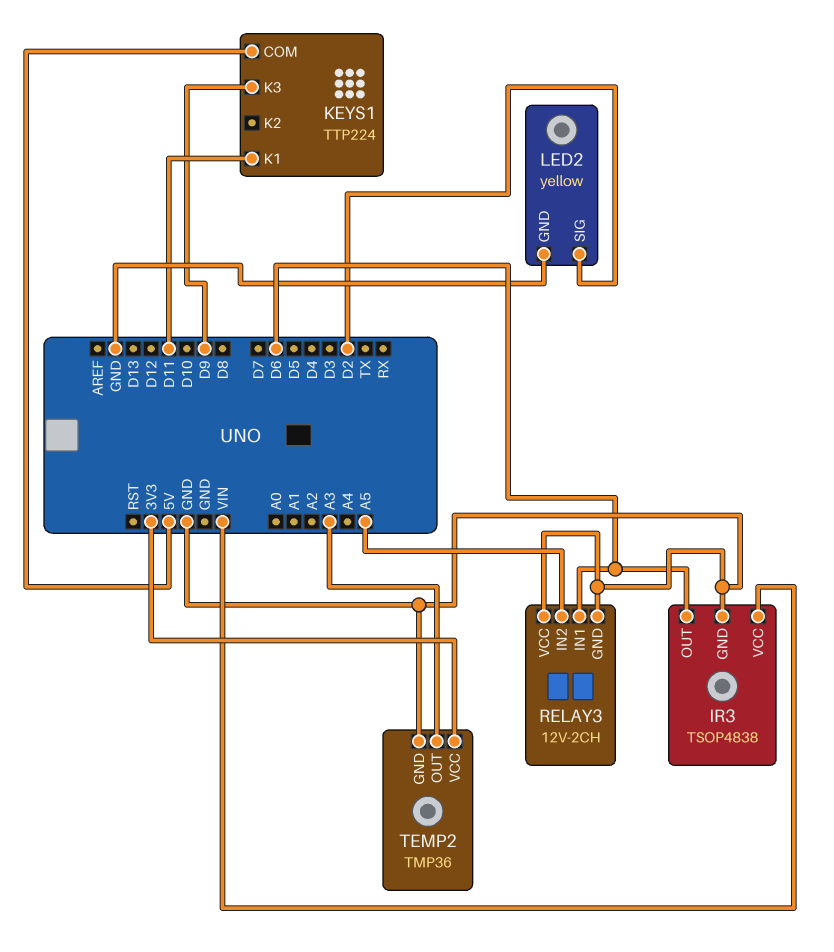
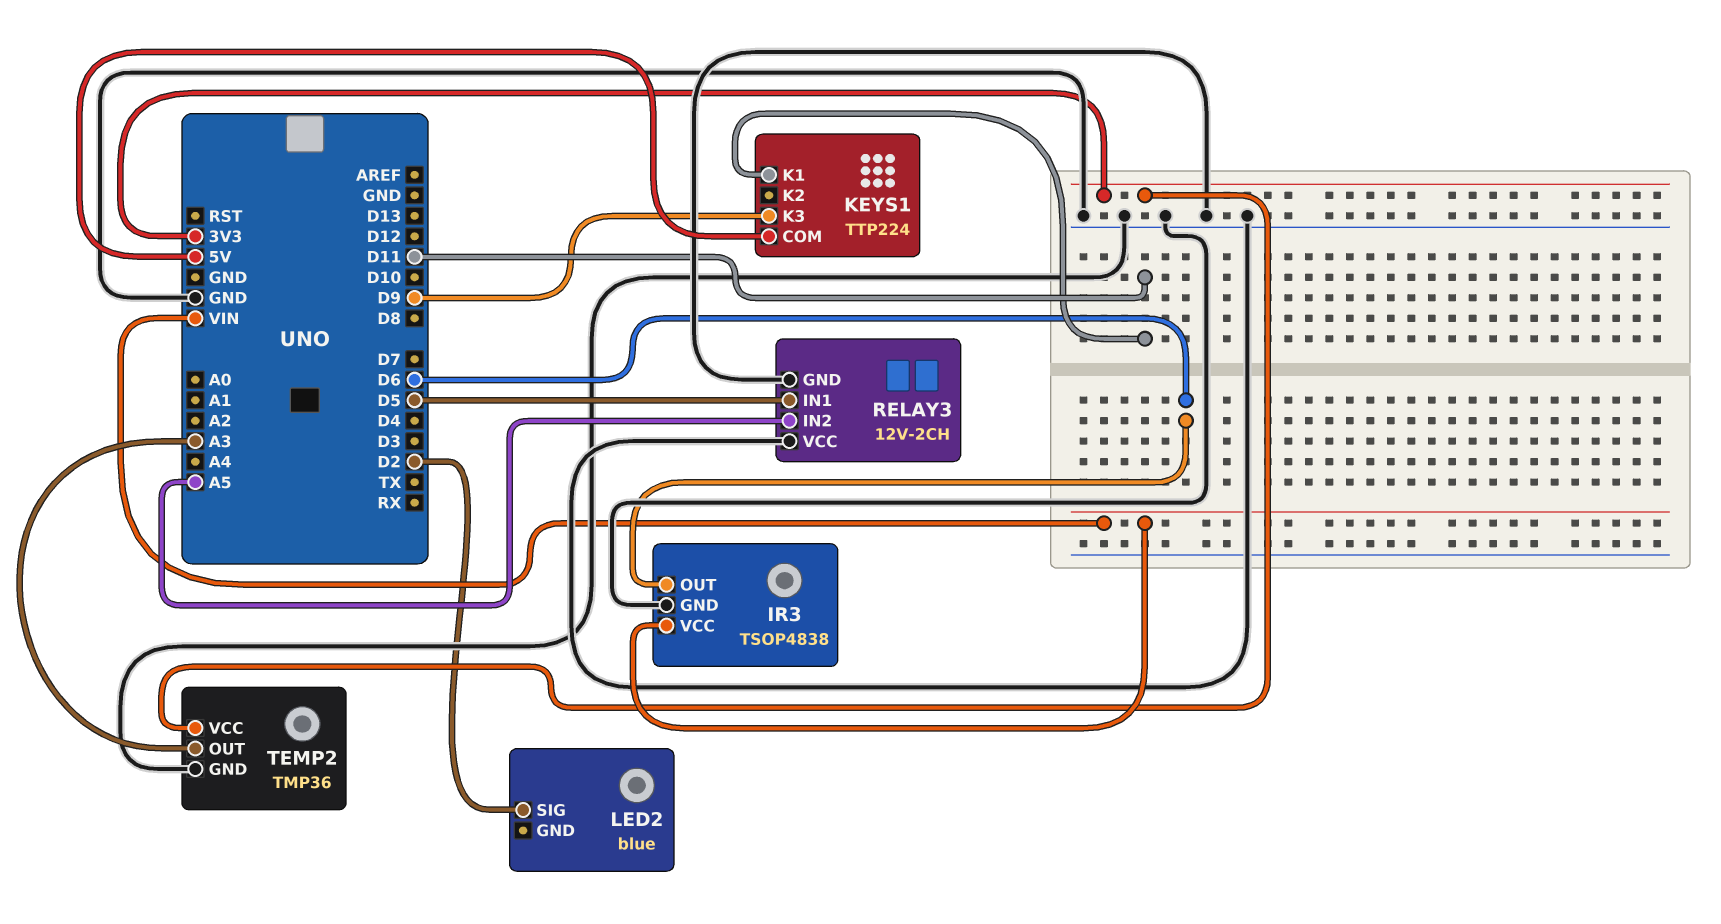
LED2: yellow -> blue
LED2 pin GND: GND -> none
RELAY3 pin IN1: D6 -> D5

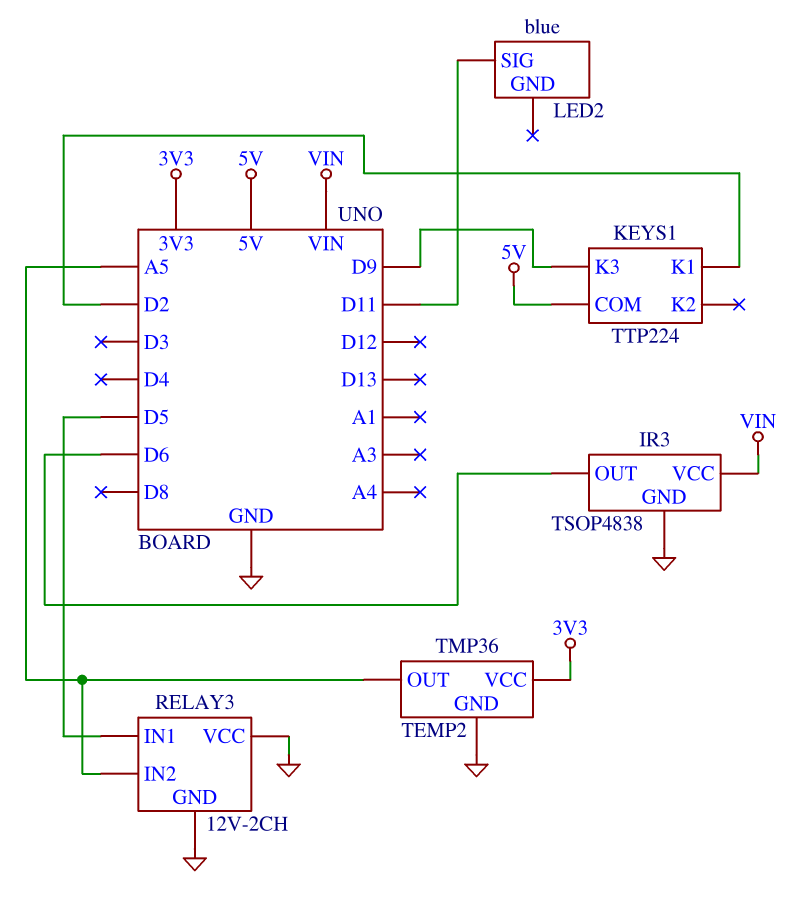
KEYS1 pin K1: D11 -> D2
LED2 pin SIG: D2 -> D11
TEMP2 pin OUT: A3 -> A5

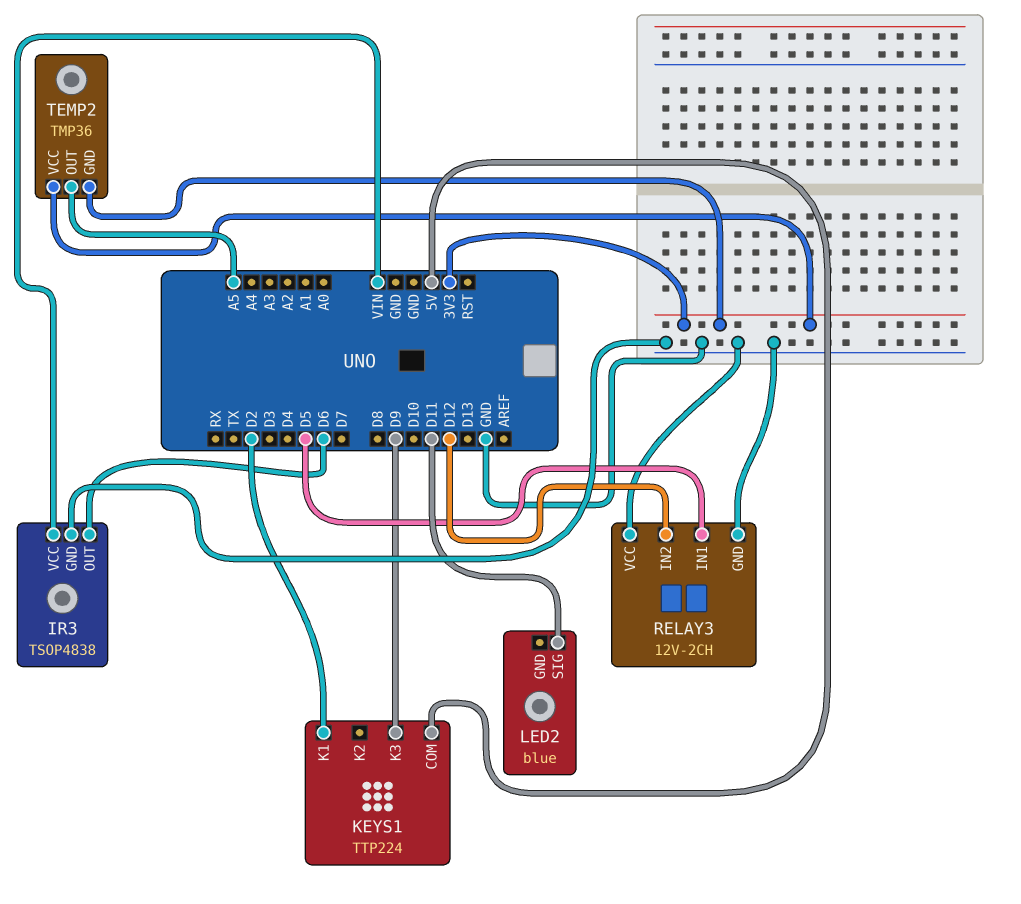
RELAY3 pin IN2: A5 -> D12
TEMP2 pin GND: GND -> 3V3

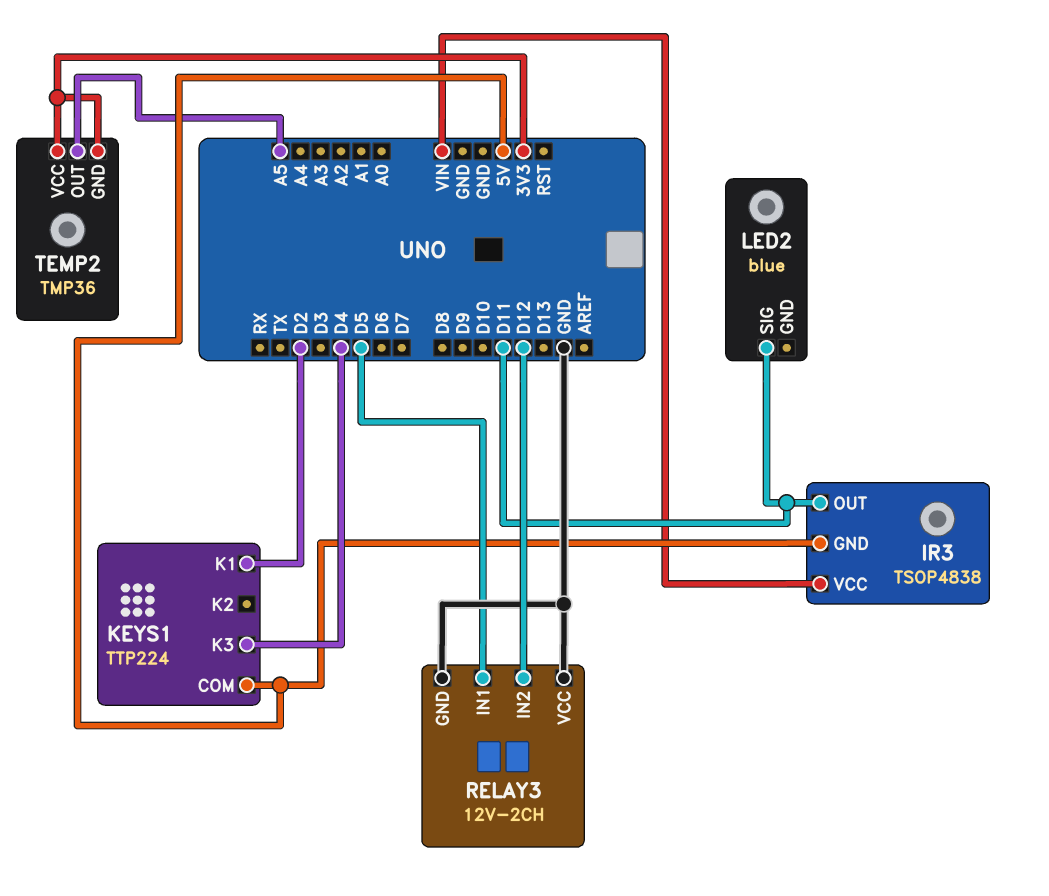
IR3 pin GND: GND -> 5V
IR3 pin OUT: D6 -> D11
KEYS1 pin K3: D9 -> D4

